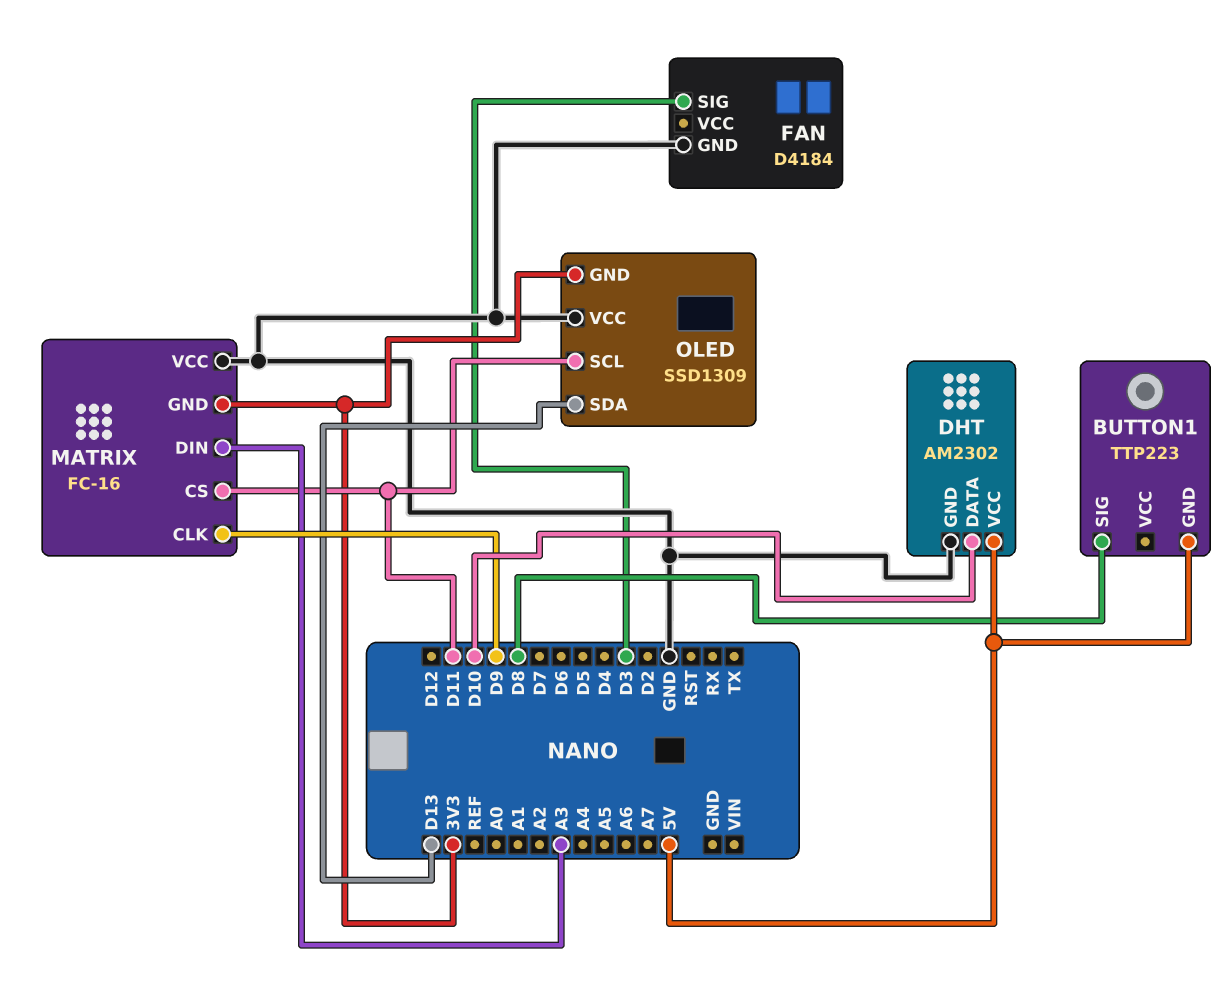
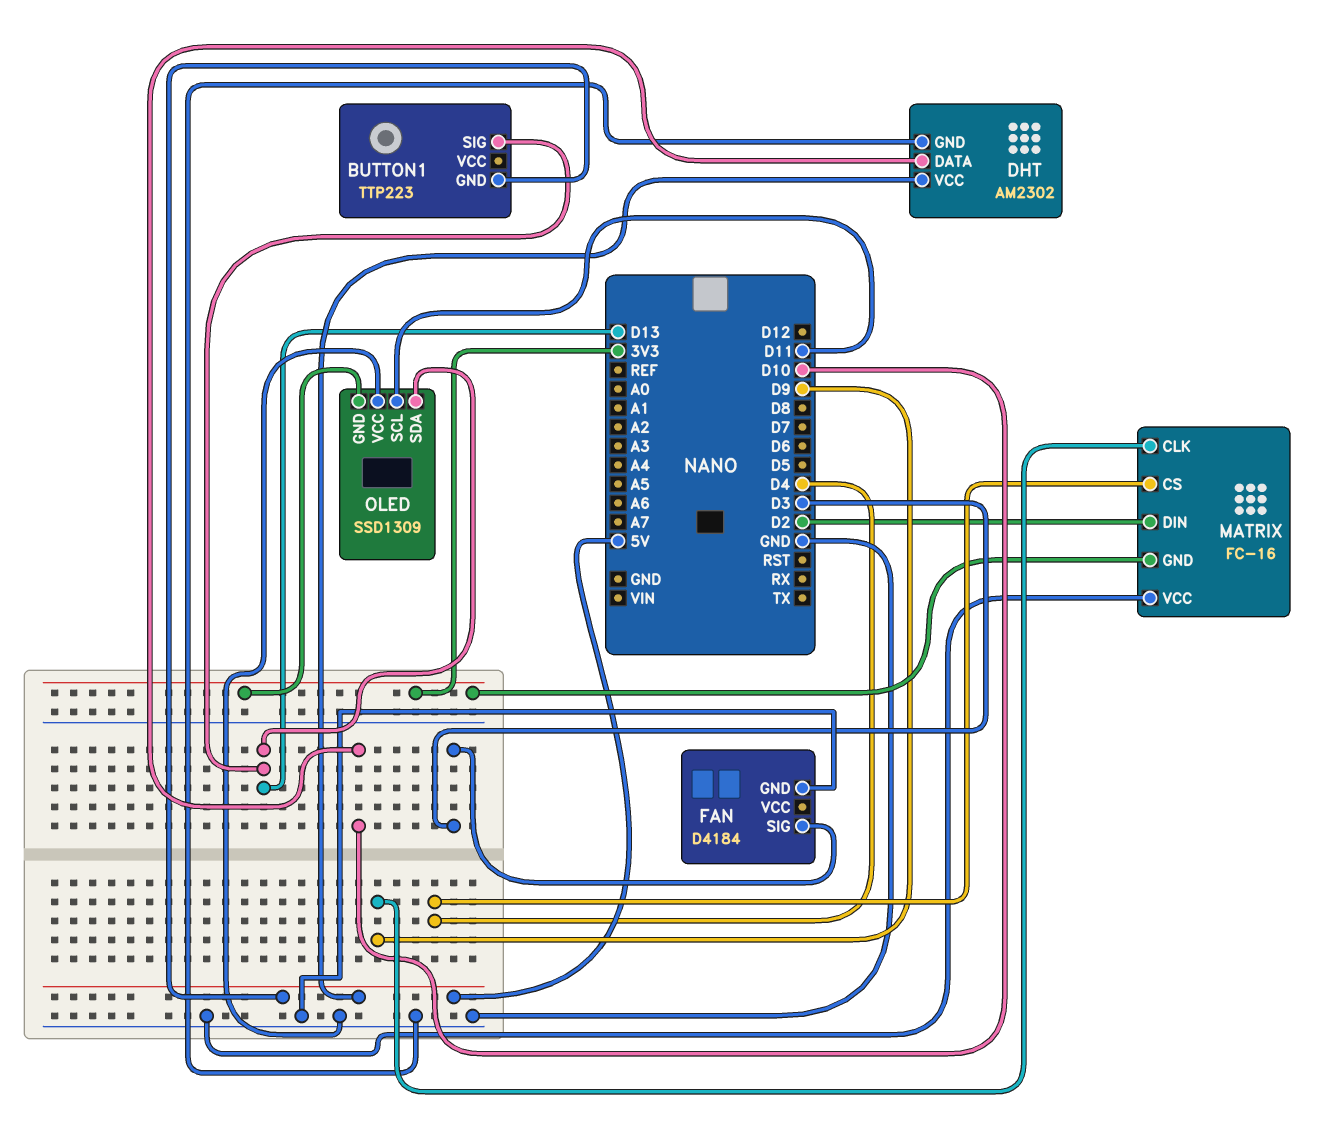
BUTTON1 pin SIG: D8 -> D13
MATRIX pin CS: D11 -> D4
MATRIX pin DIN: A3 -> D2

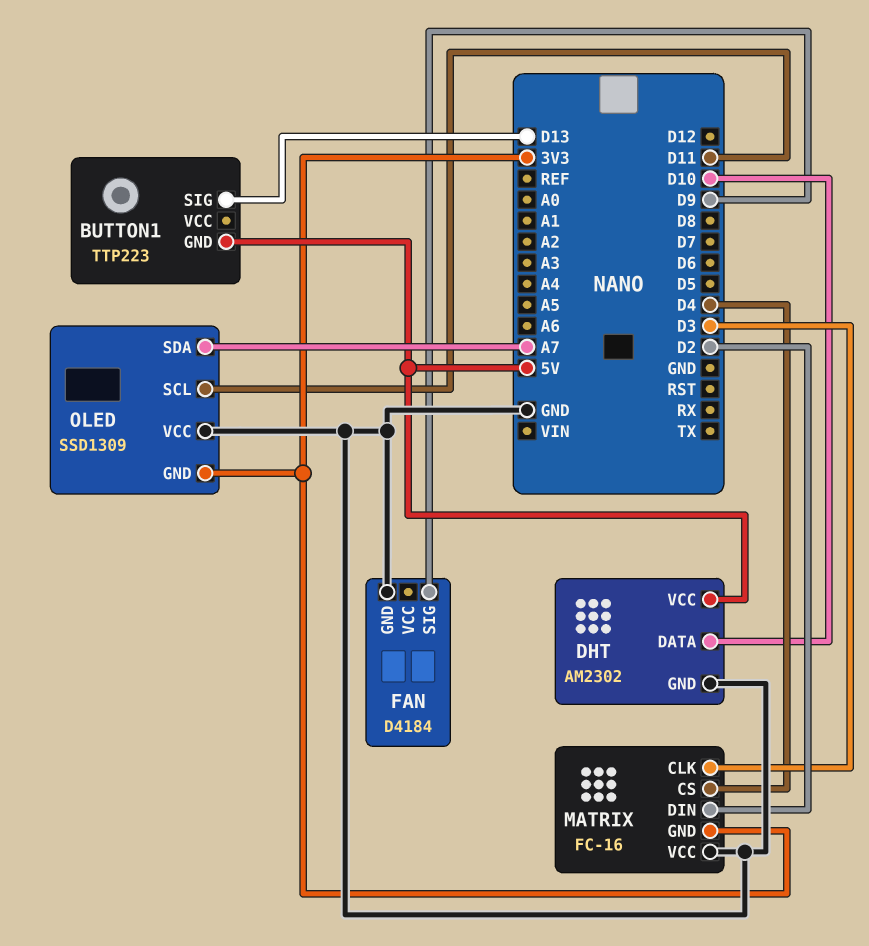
FAN pin SIG: D3 -> D9
MATRIX pin CLK: D9 -> D3
OLED pin SDA: D13 -> A7

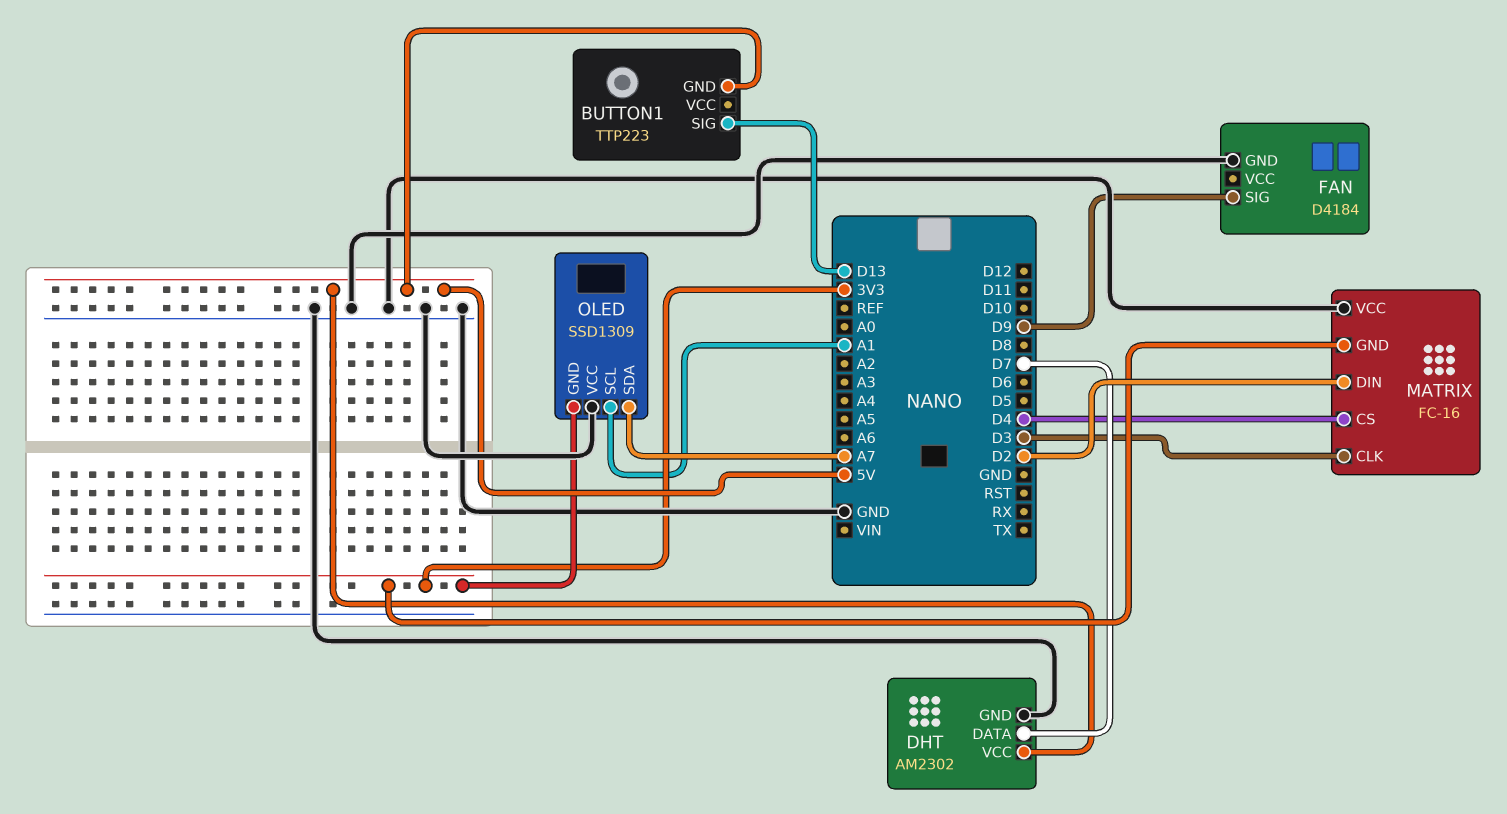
DHT pin DATA: D10 -> D7
OLED pin SCL: D11 -> A1

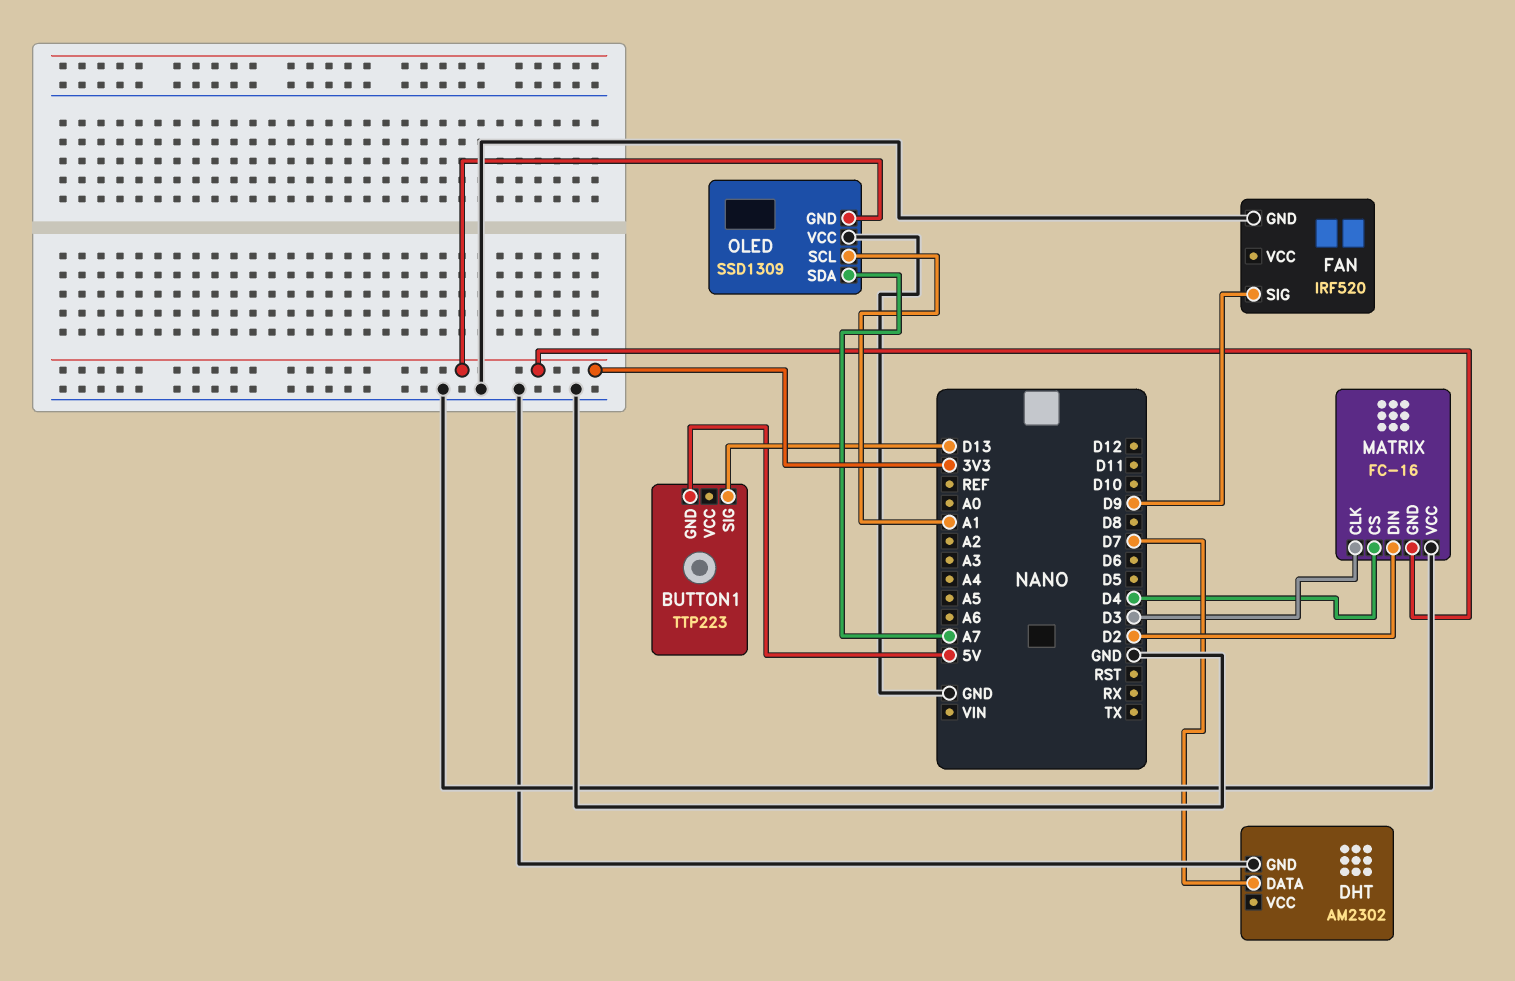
DHT pin VCC: 5V -> none
FAN: D4184 -> IRF520

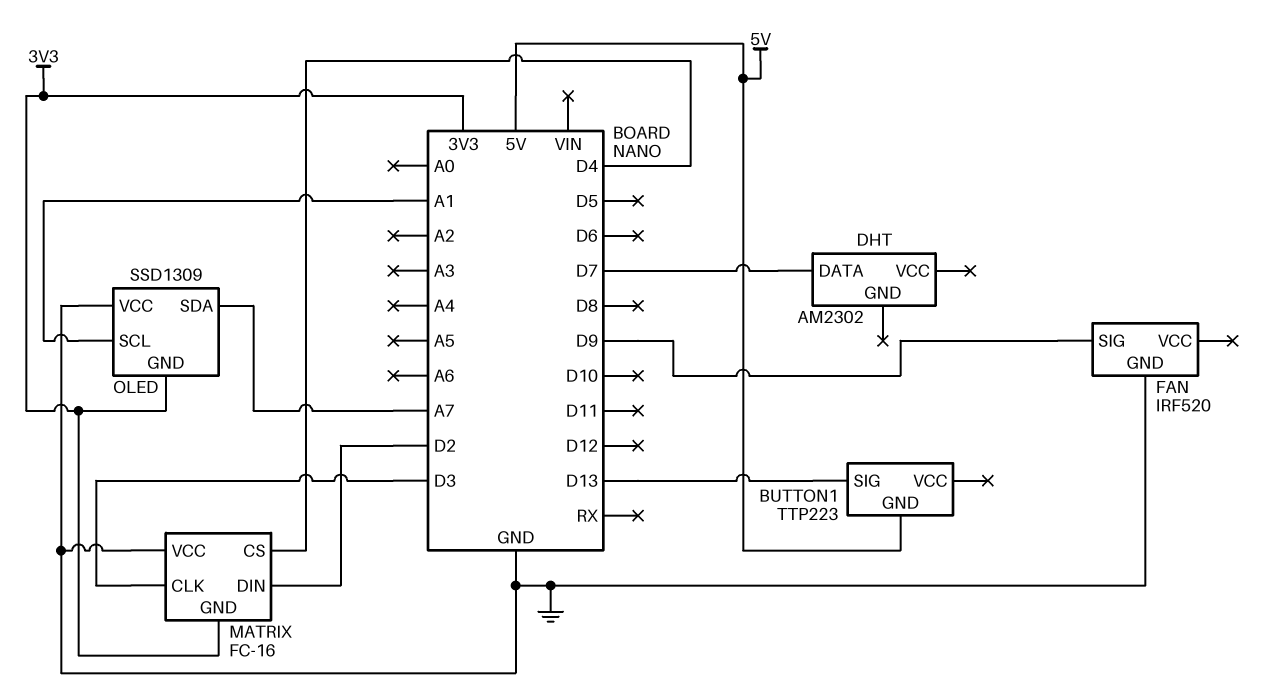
DHT pin GND: GND -> none

